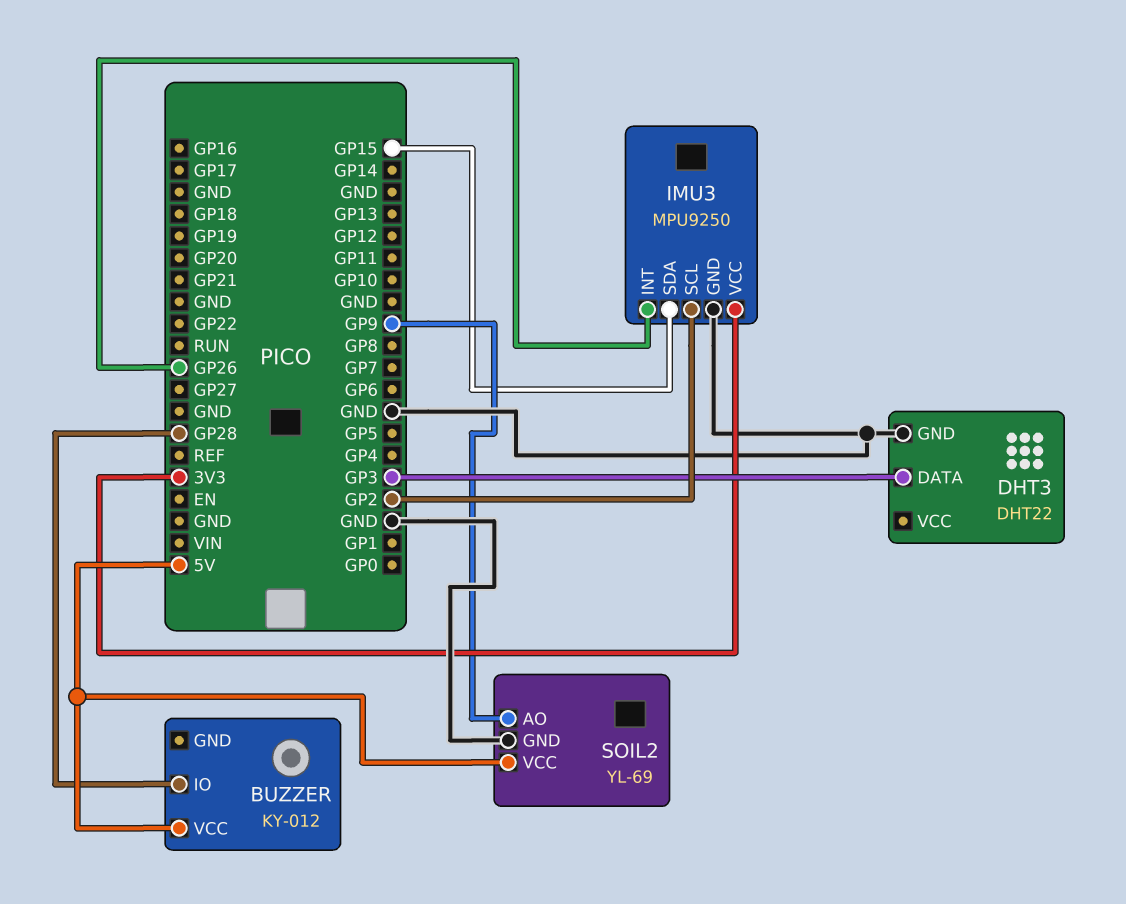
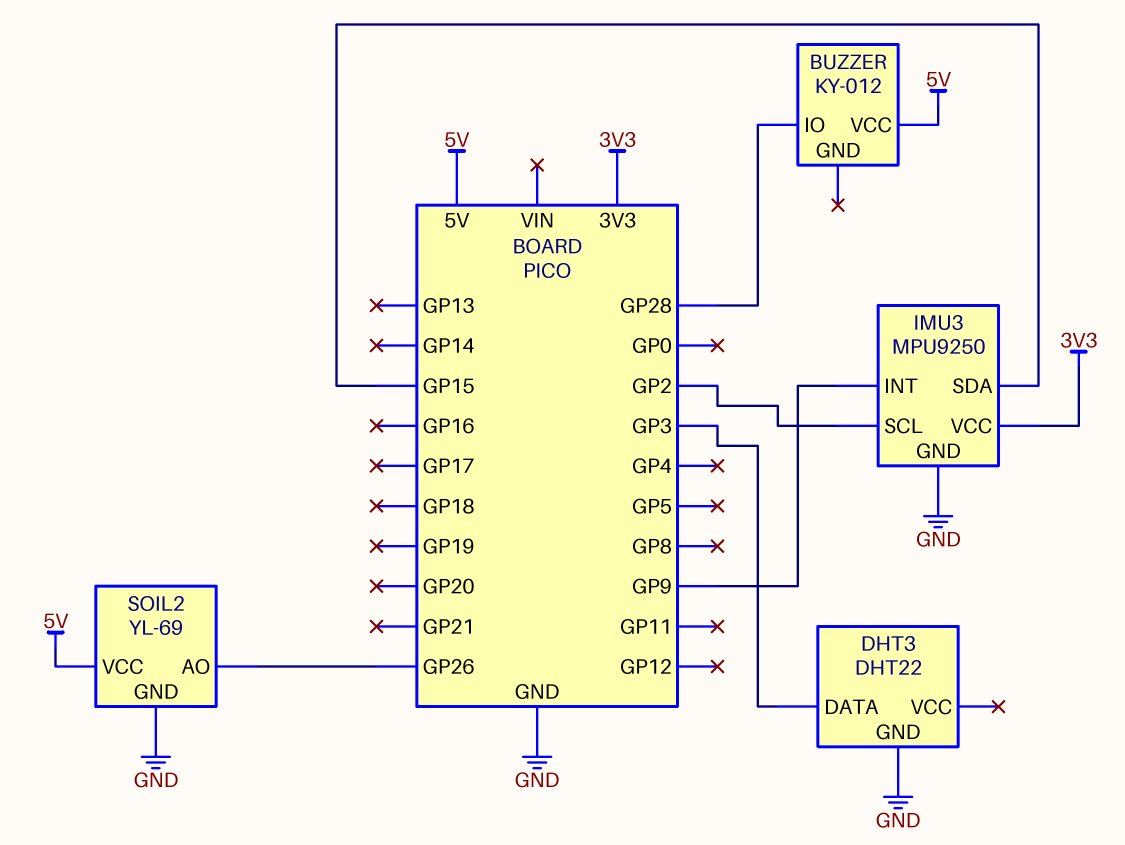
IMU3 pin INT: GP26 -> GP9
SOIL2 pin AO: GP9 -> GP26

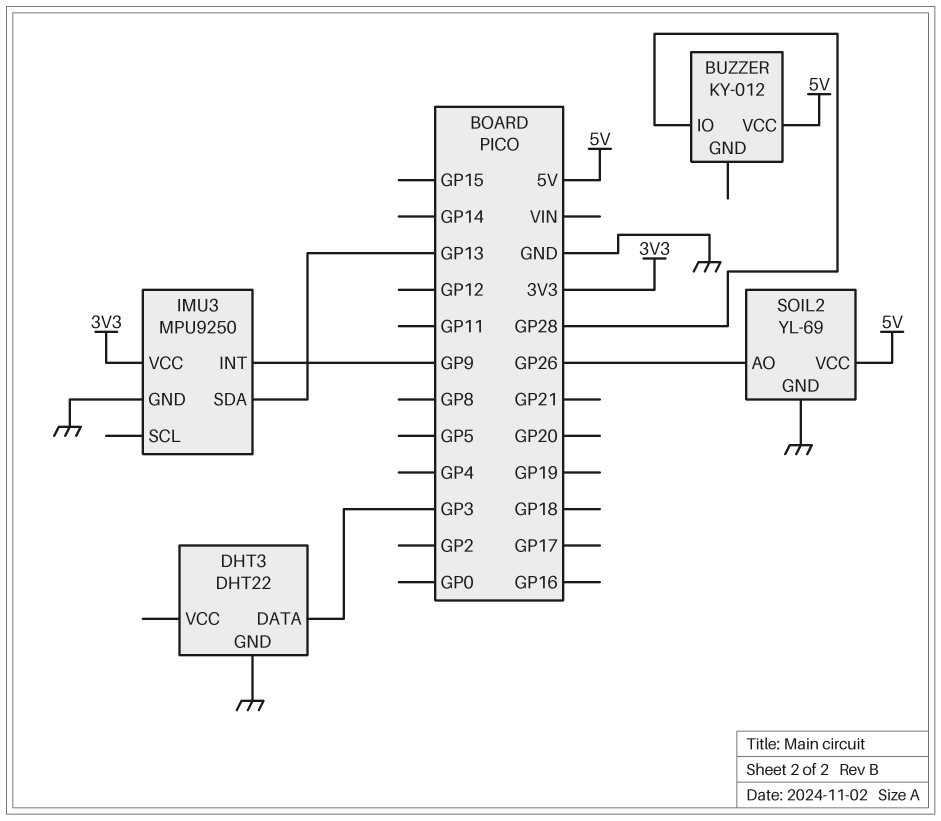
IMU3 pin SCL: GP2 -> none
IMU3 pin SDA: GP15 -> GP13

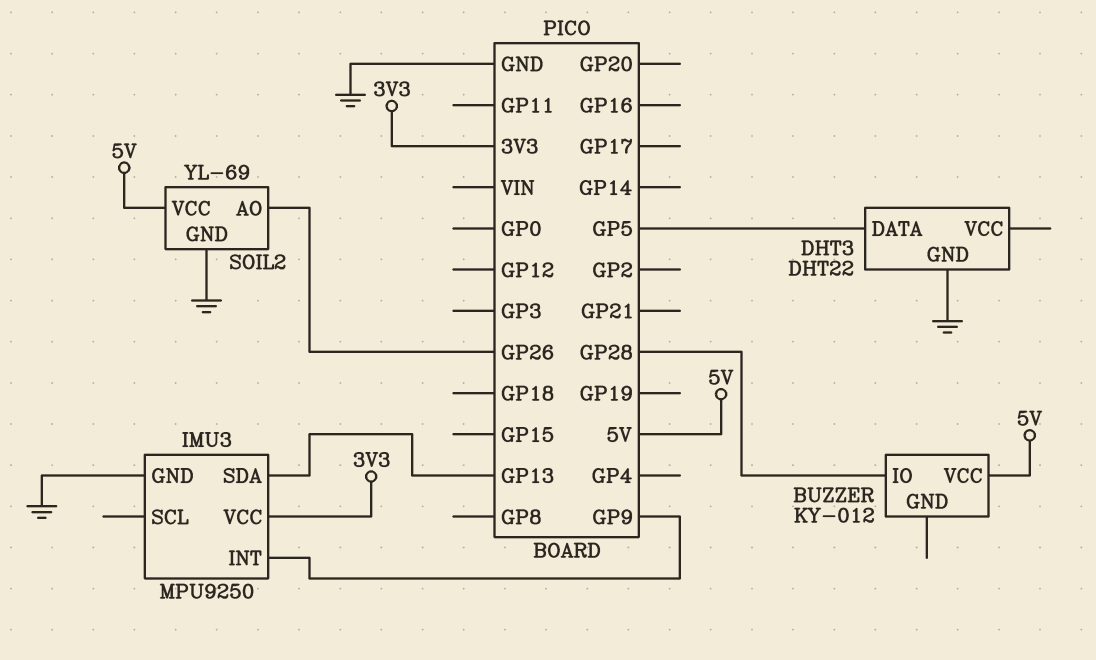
DHT3 pin DATA: GP3 -> GP5

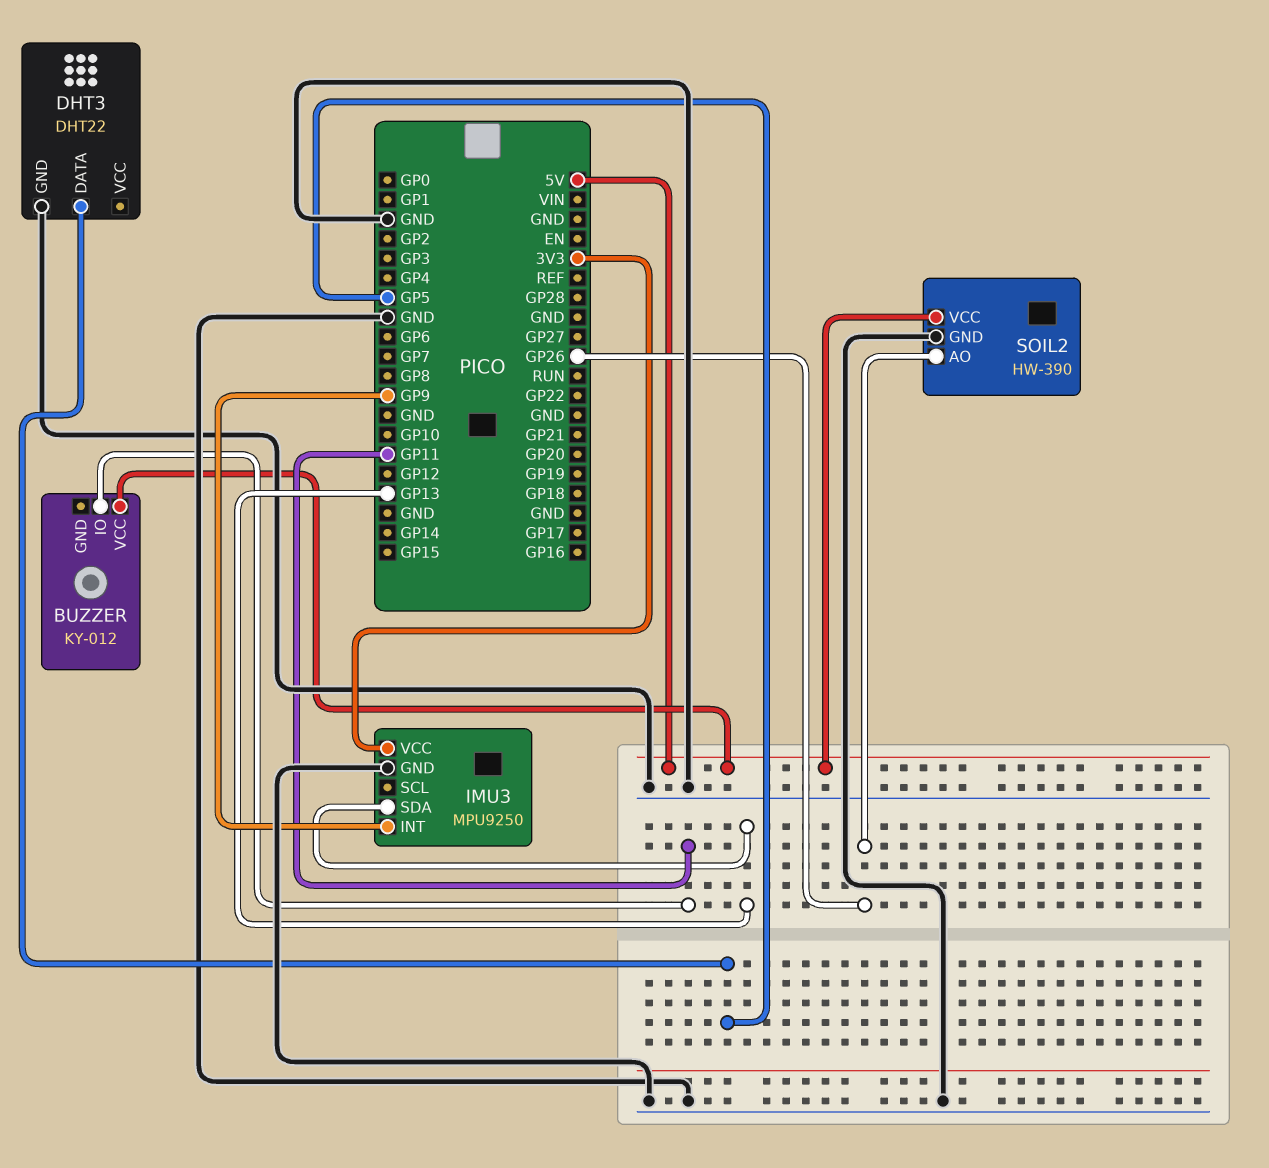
BUZZER pin IO: GP28 -> GP11
SOIL2: YL-69 -> HW-390

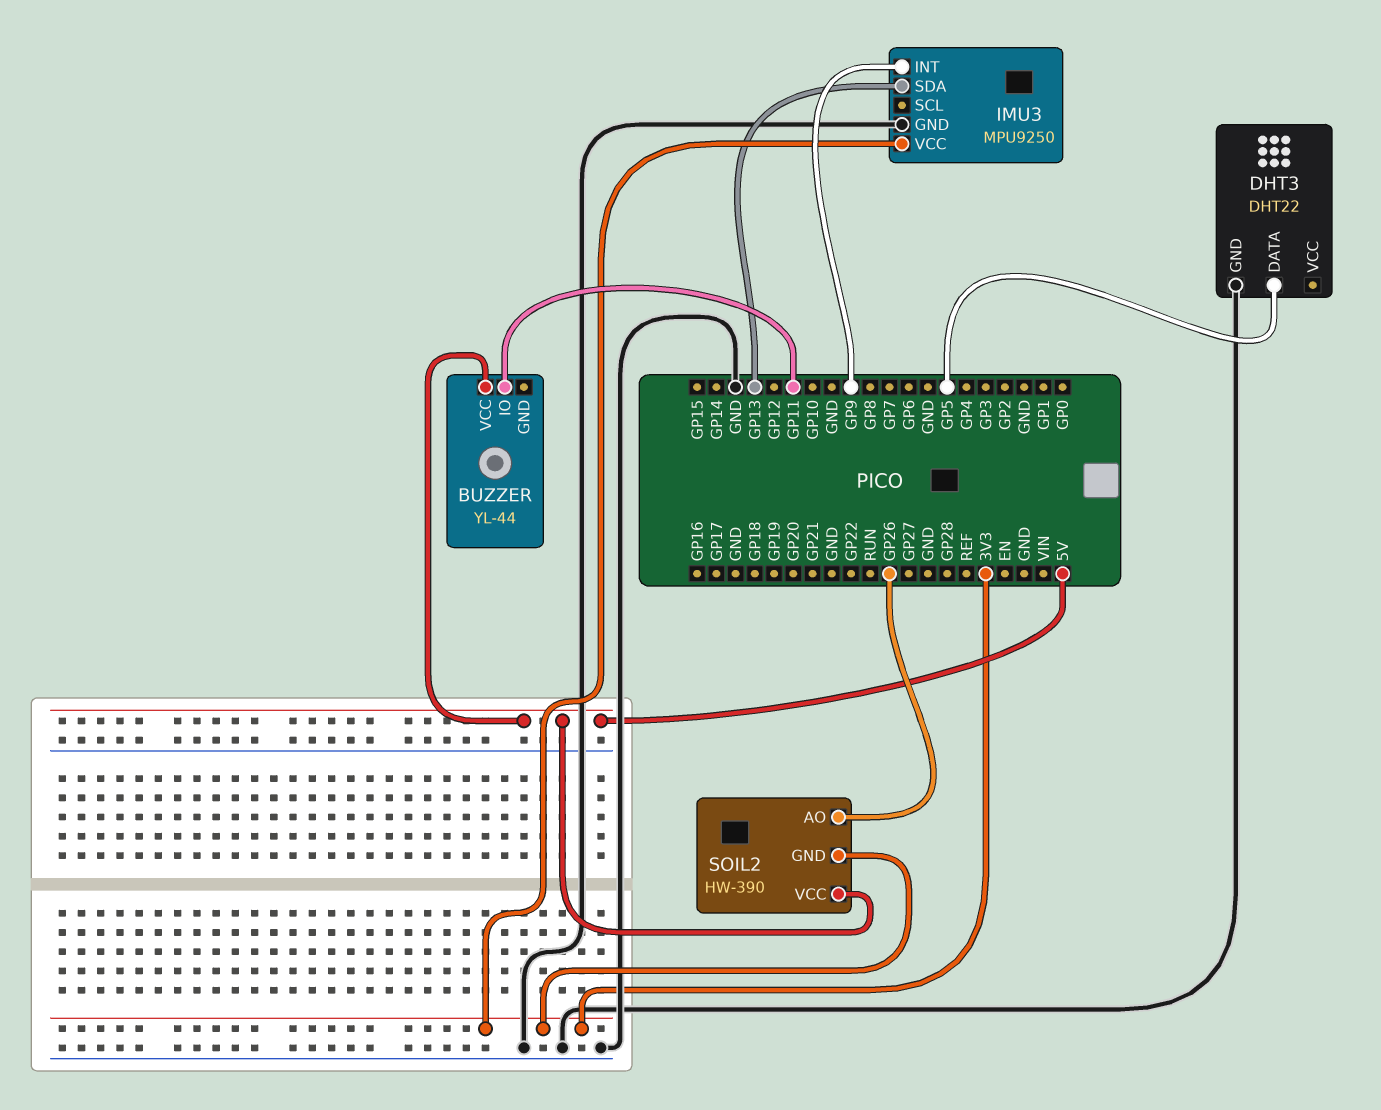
BUZZER: KY-012 -> YL-44
SOIL2 pin GND: GND -> 3V3

